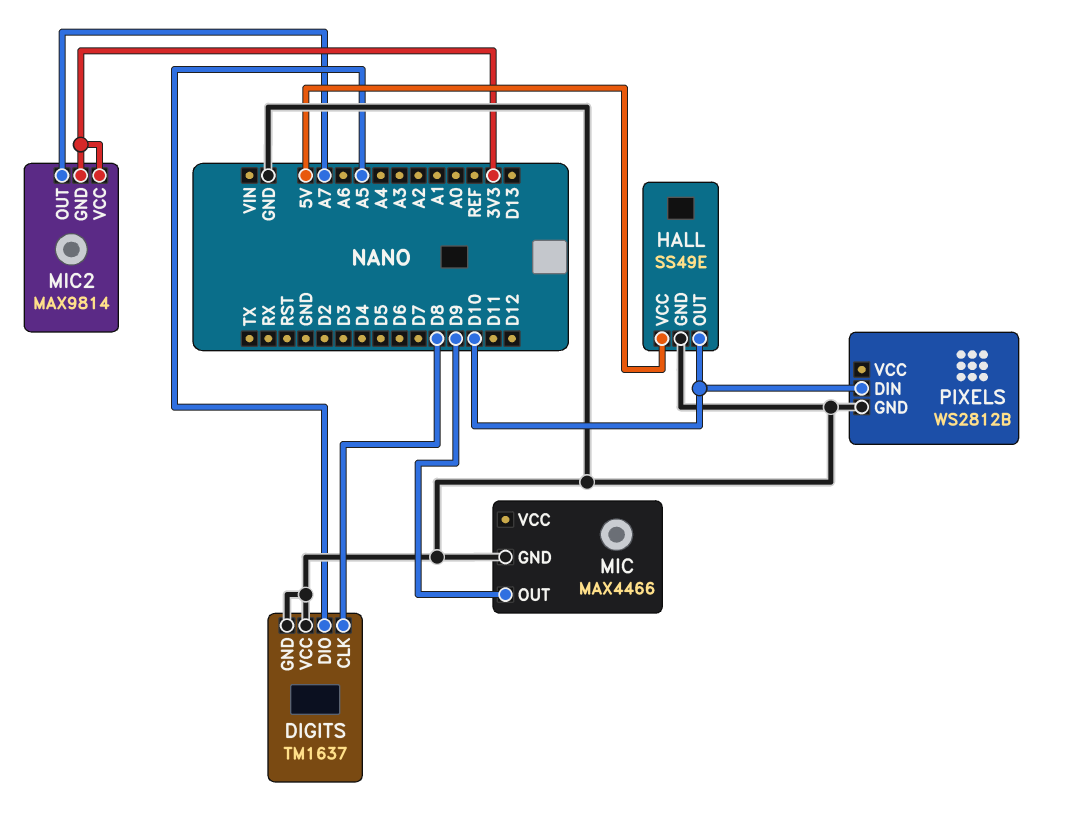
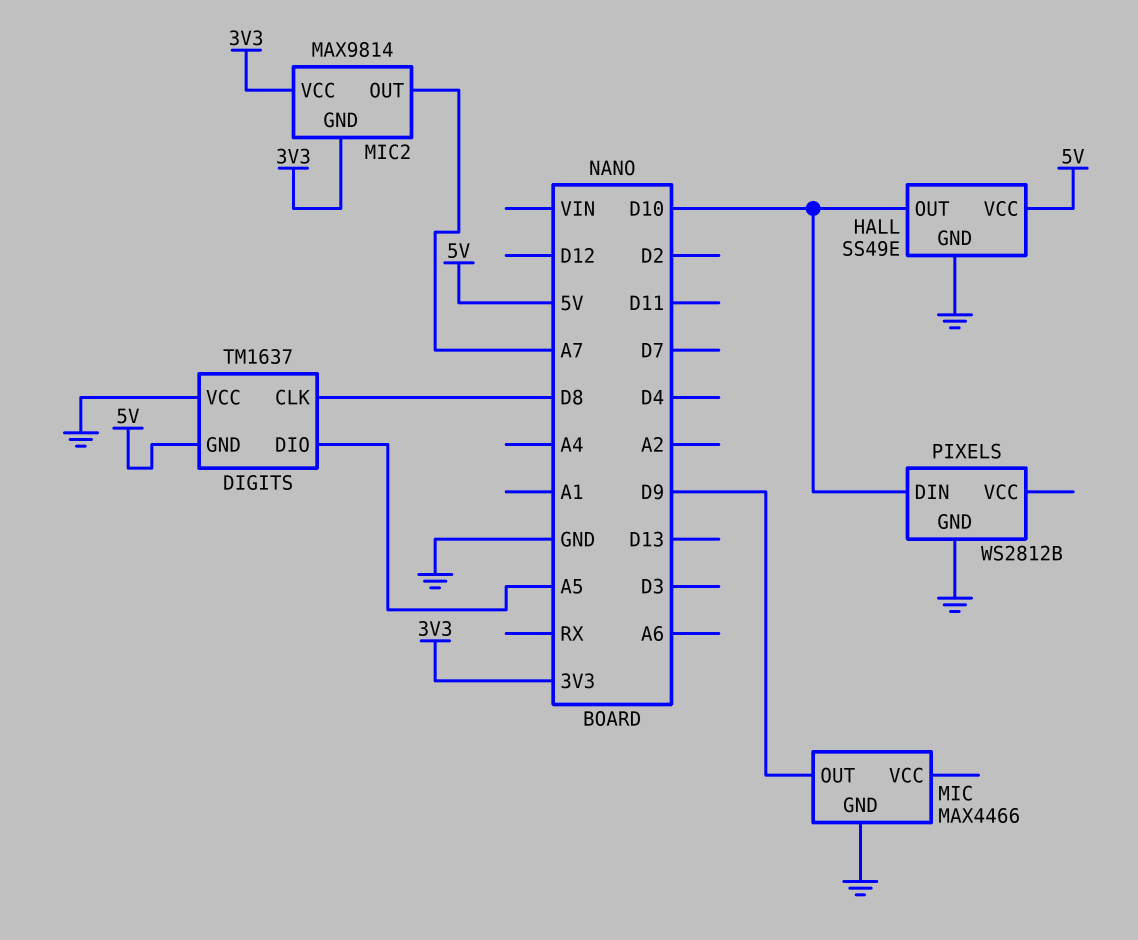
DIGITS pin GND: GND -> 5V

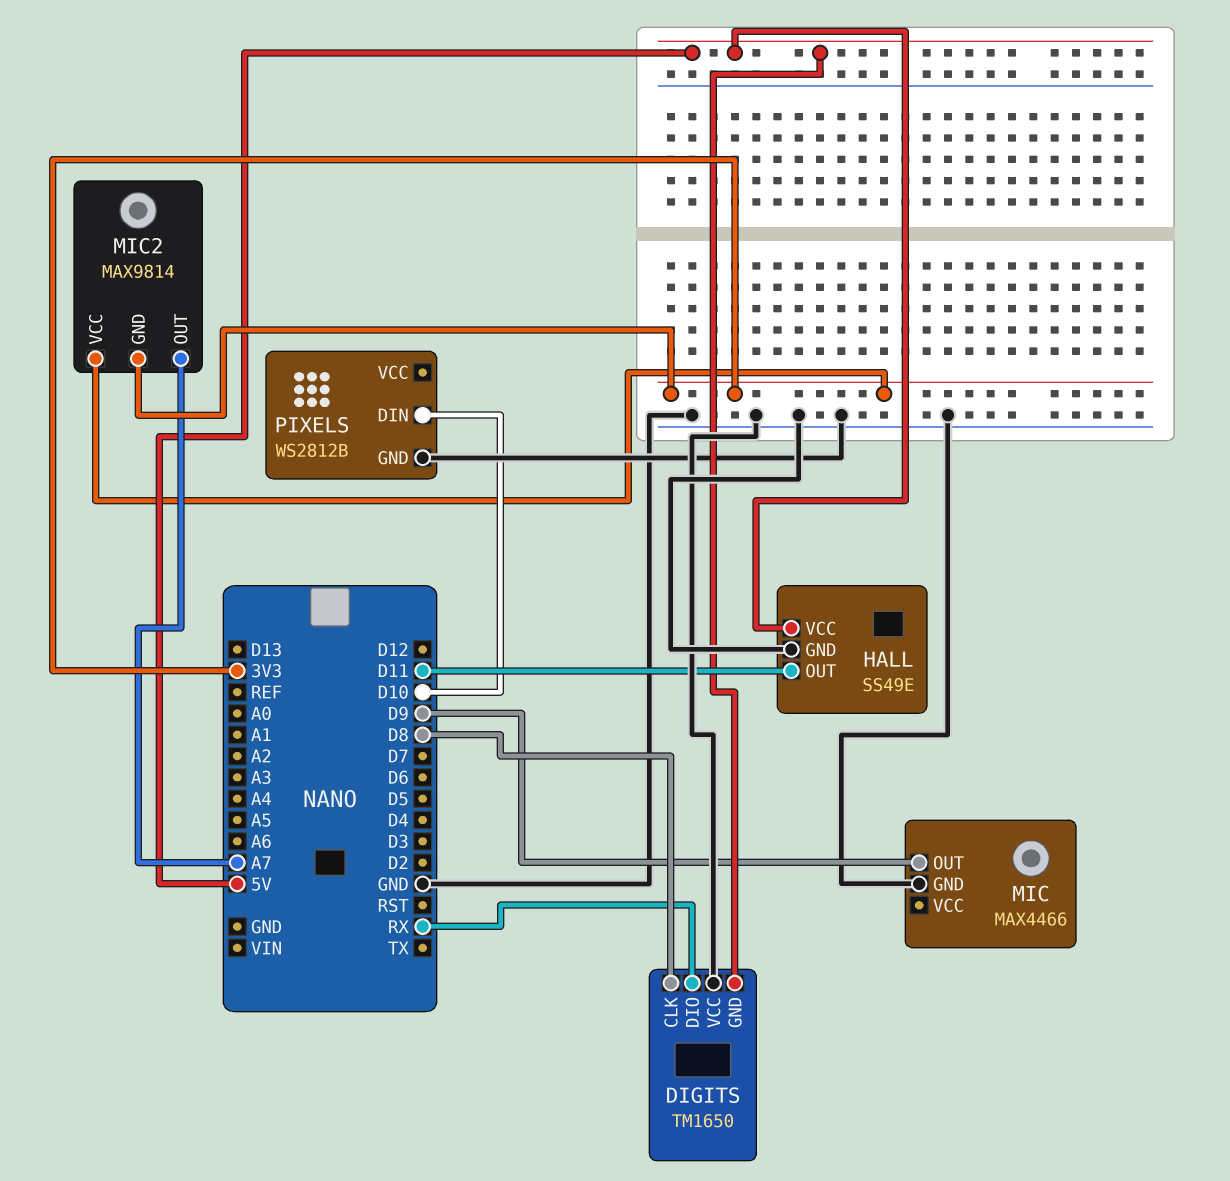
DIGITS: TM1637 -> TM1650
DIGITS pin DIO: A5 -> RX
HALL pin OUT: D10 -> D11

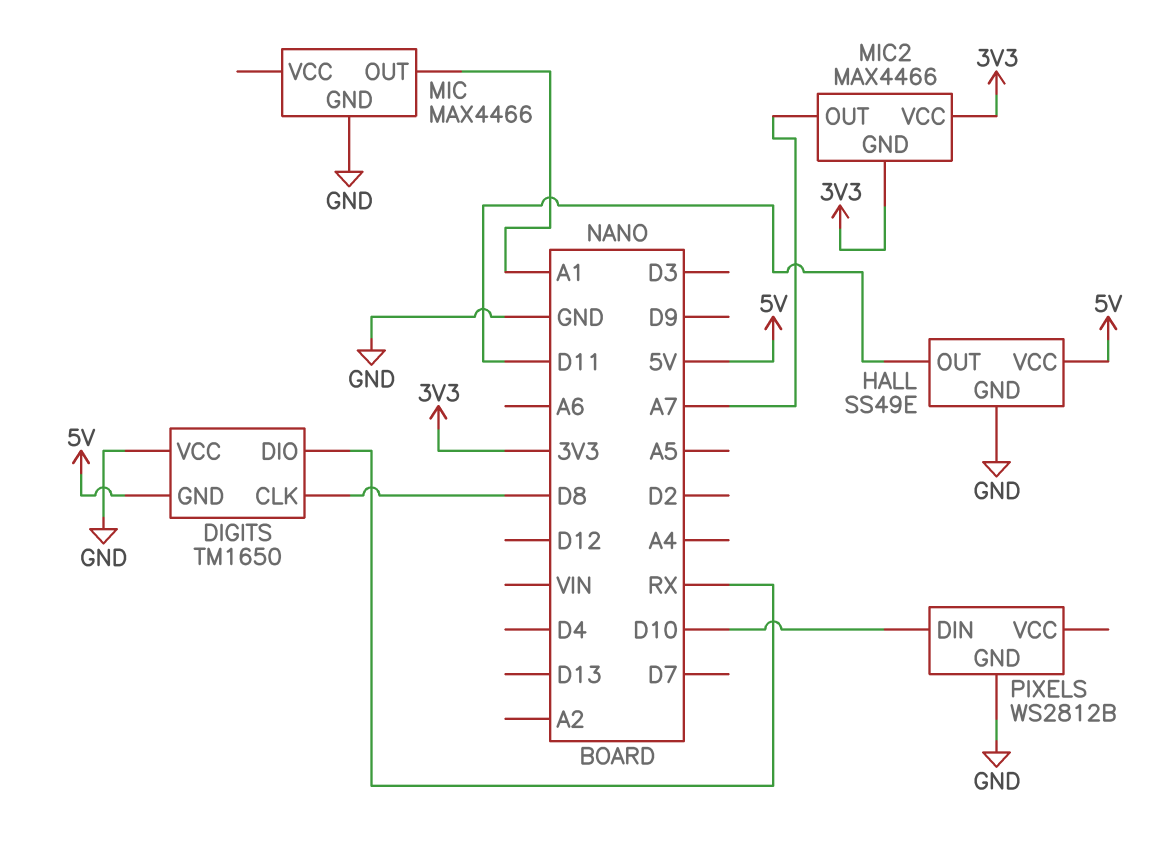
MIC pin OUT: D9 -> A1
MIC2: MAX9814 -> MAX4466

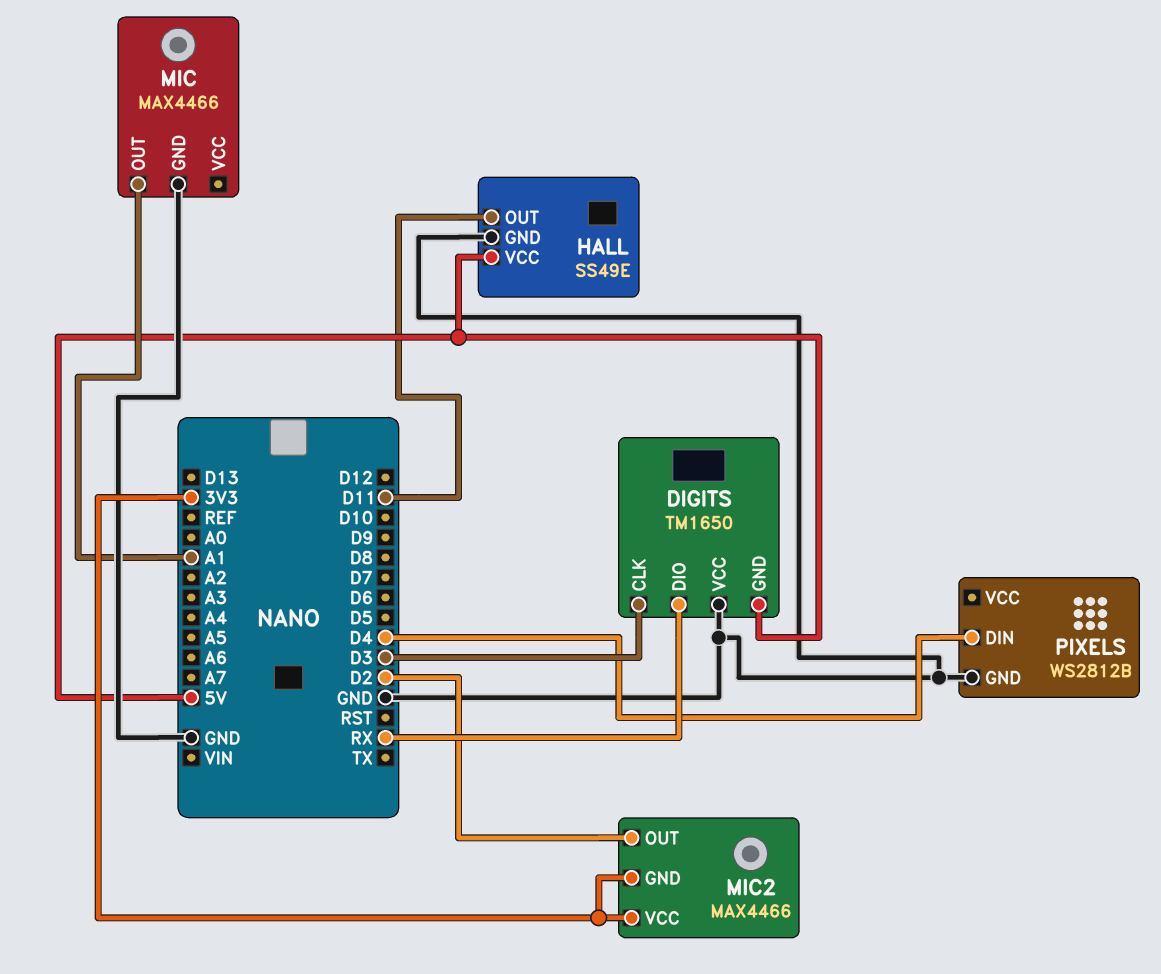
DIGITS pin CLK: D8 -> D3
MIC2 pin OUT: A7 -> D2
PIXELS pin DIN: D10 -> D4

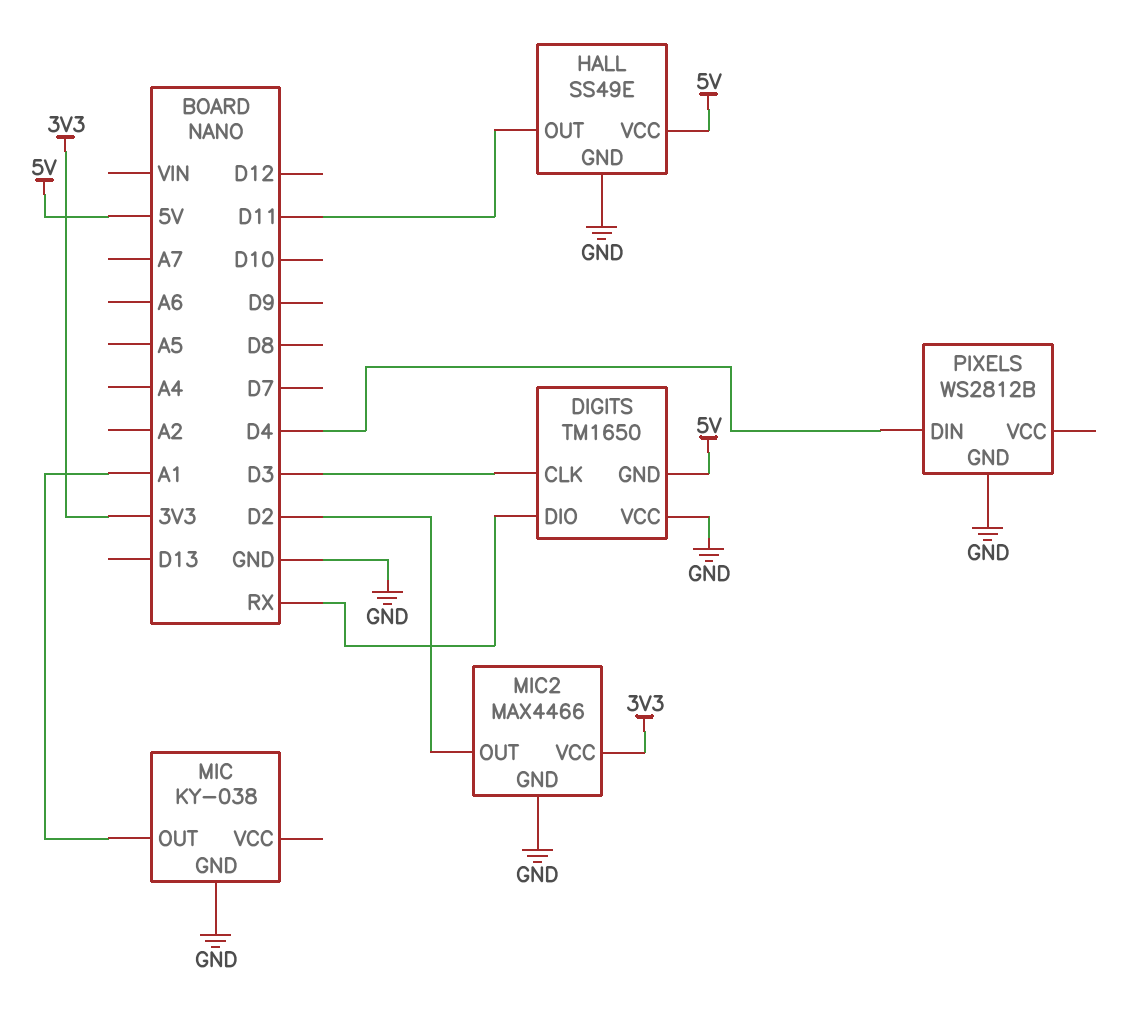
MIC: MAX4466 -> KY-038
MIC2 pin GND: 3V3 -> GND

